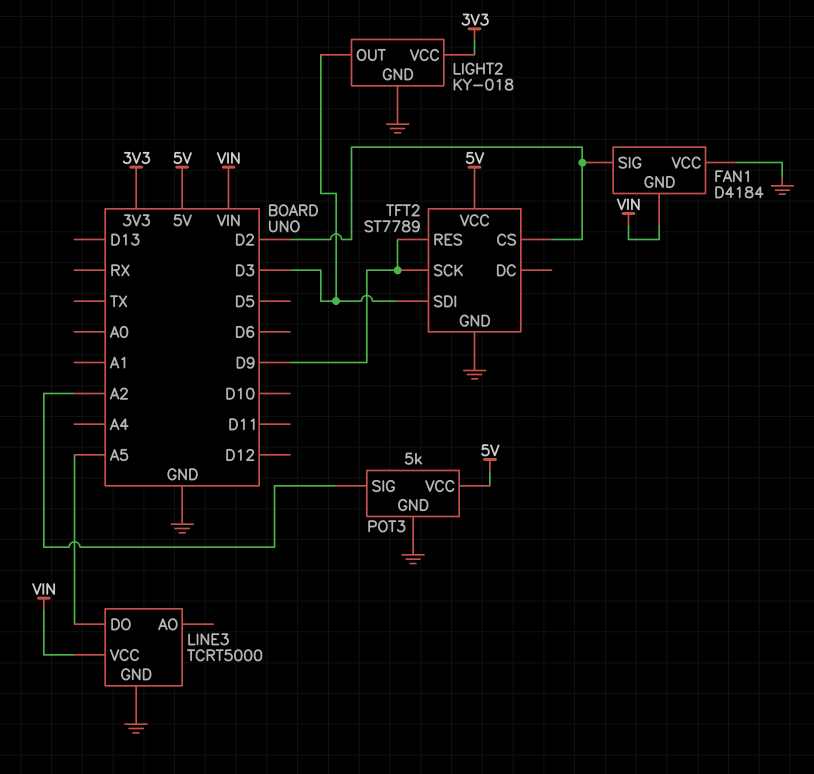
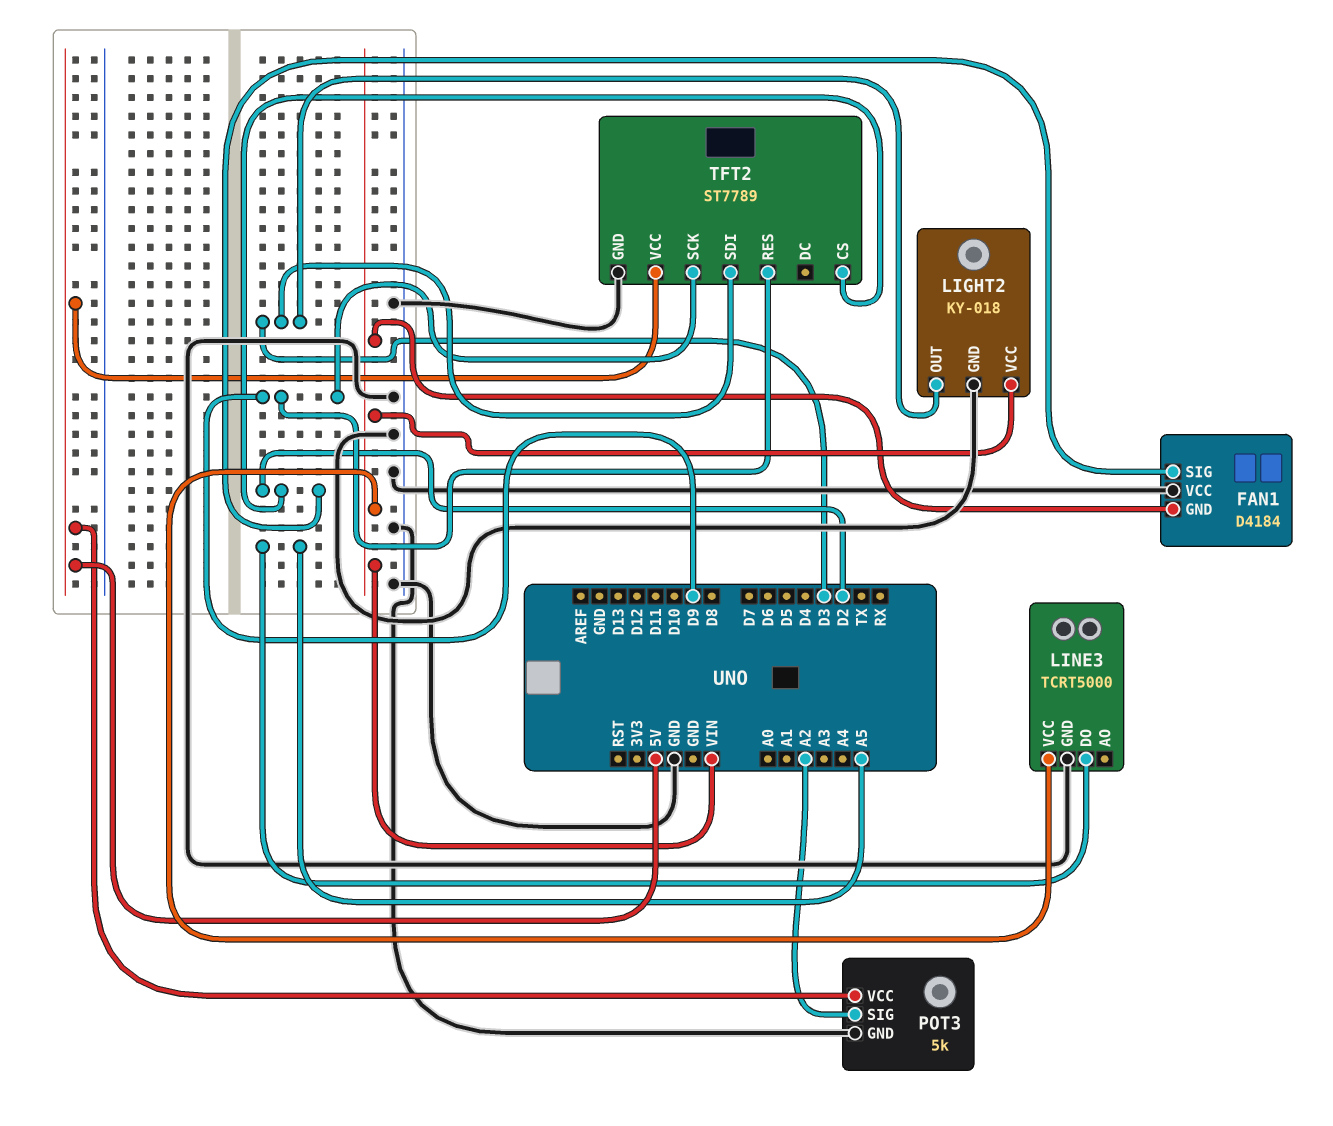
LIGHT2 pin VCC: 3V3 -> VIN

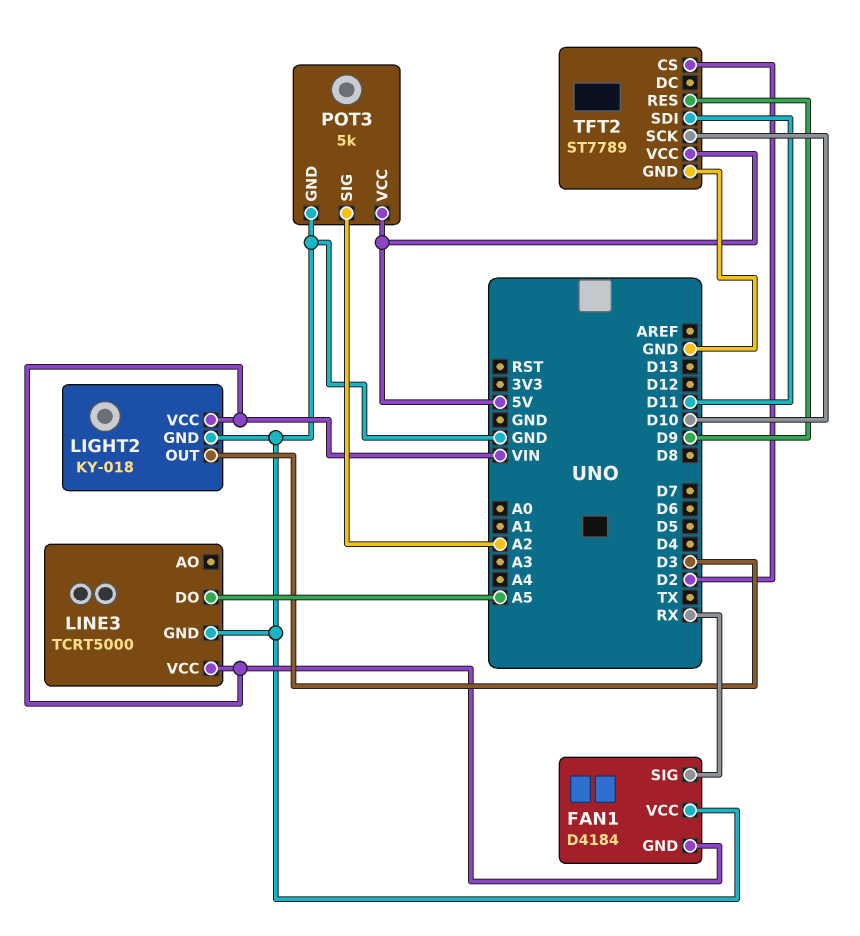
FAN1 pin SIG: D2 -> RX
TFT2 pin SCK: D9 -> D10
TFT2 pin SDI: D3 -> D11

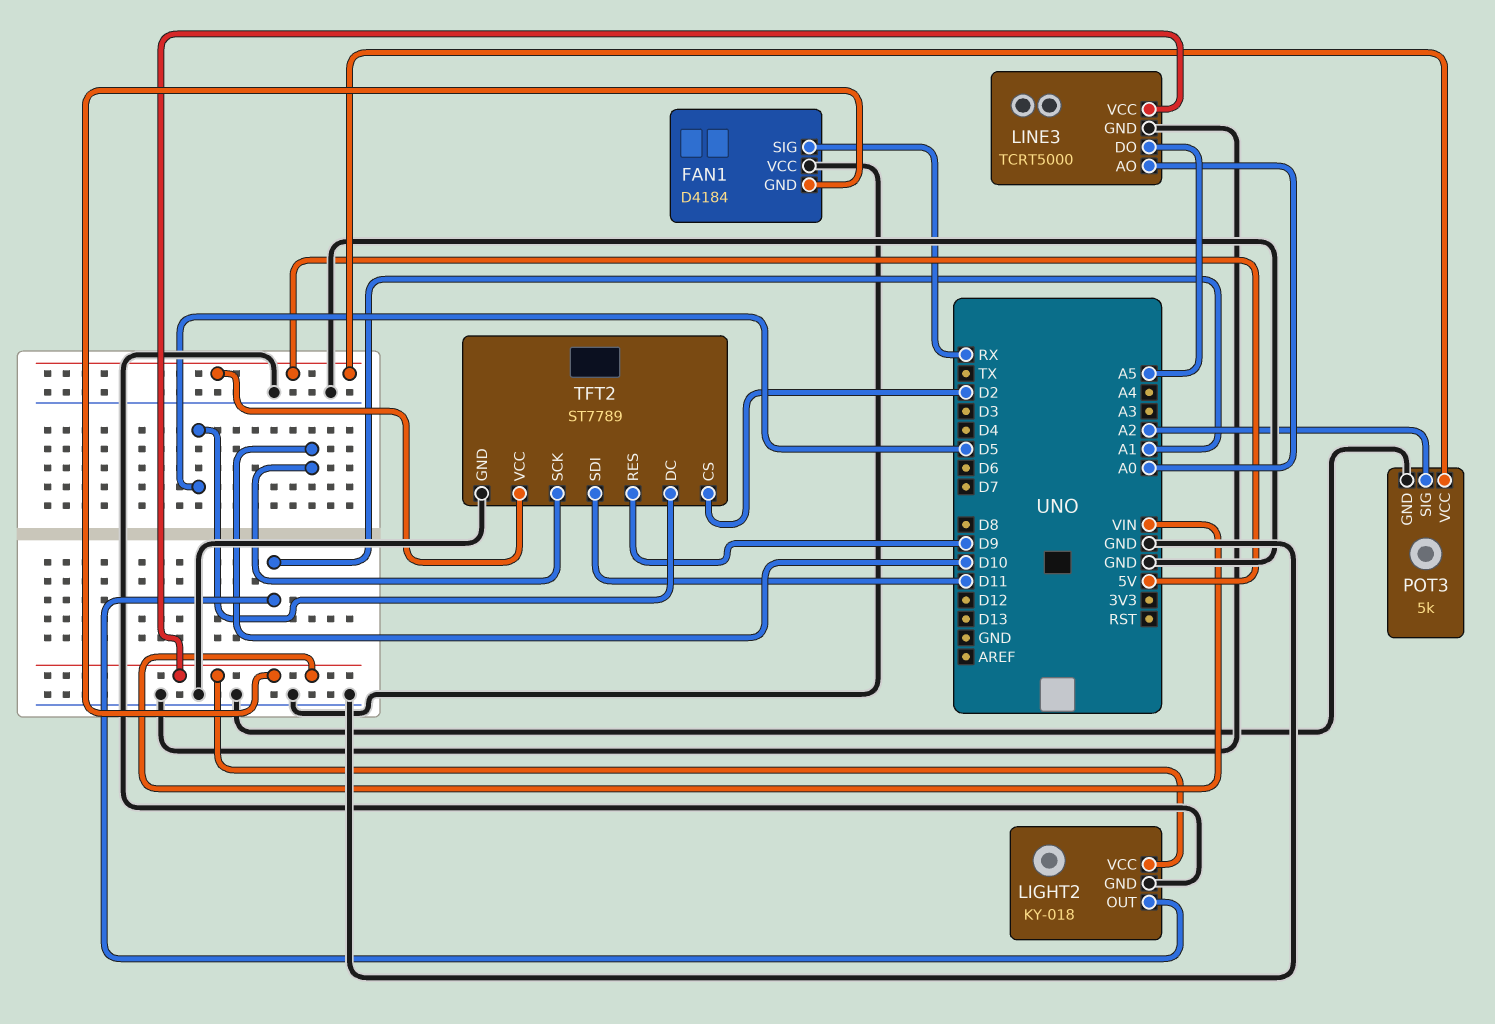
LIGHT2 pin OUT: D3 -> A1
LINE3 pin AO: none -> A0
TFT2 pin DC: none -> D5

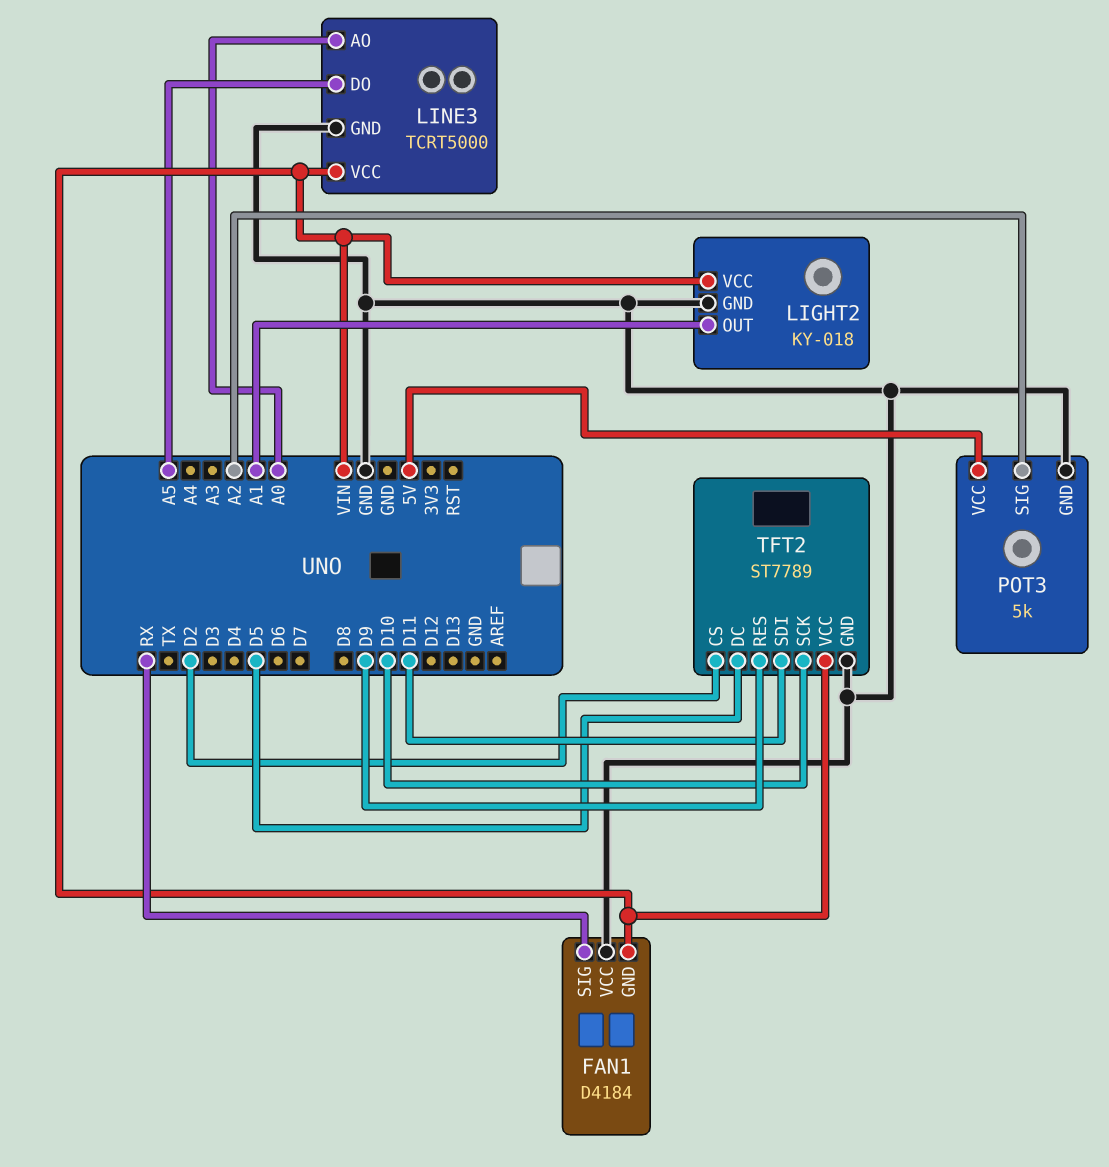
TFT2 pin VCC: 5V -> VIN

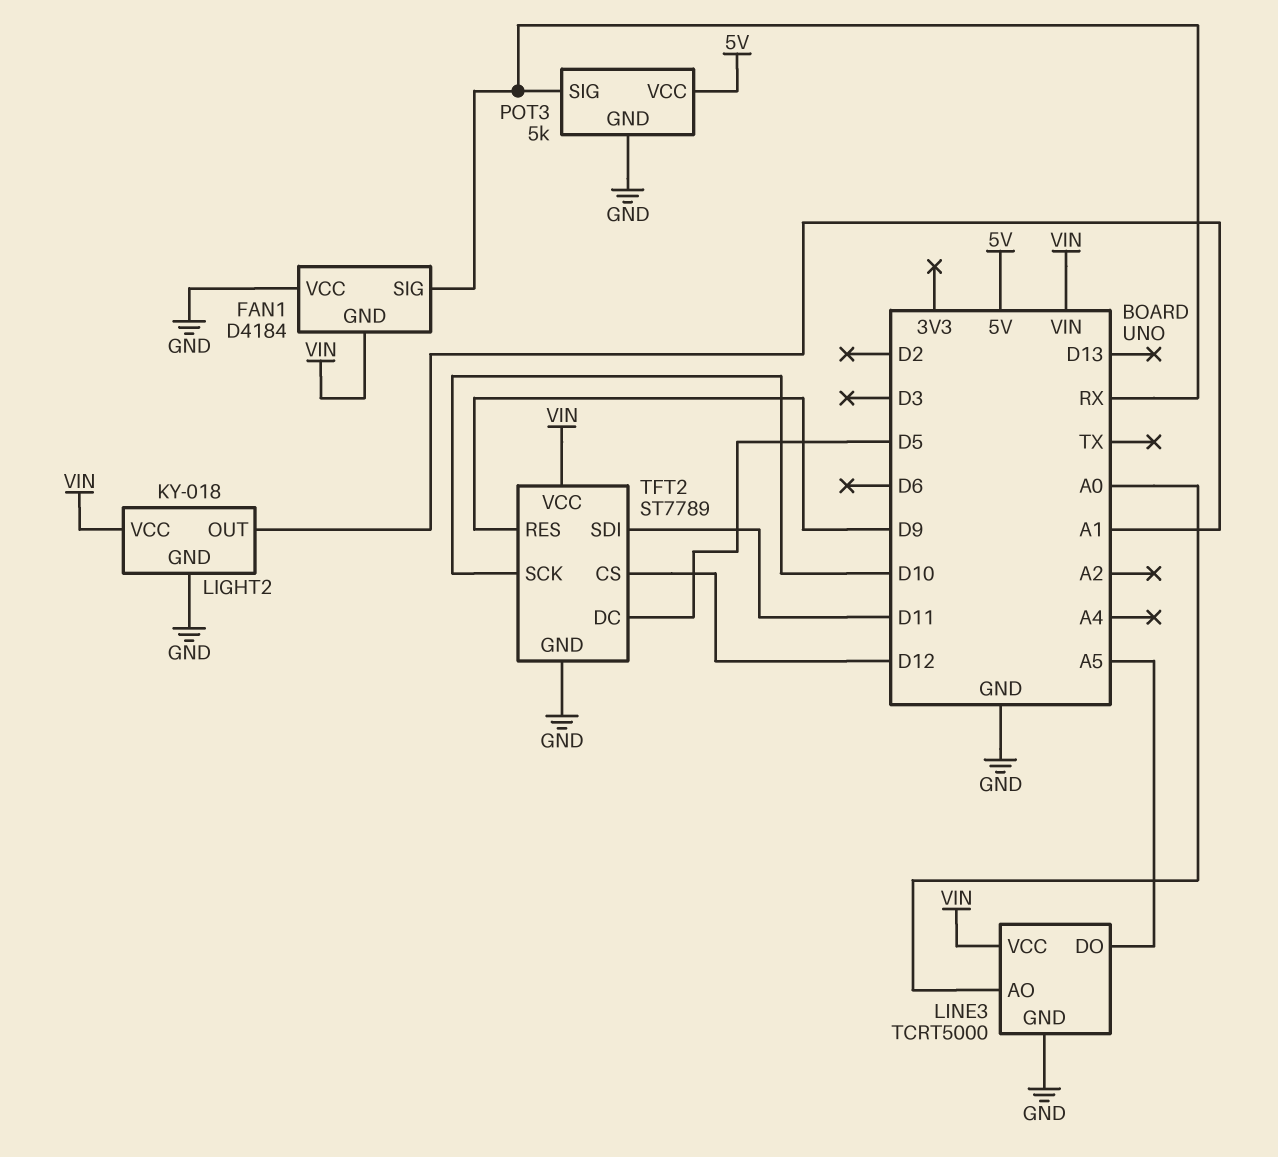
POT3 pin SIG: A2 -> RX
TFT2 pin CS: D2 -> D12

